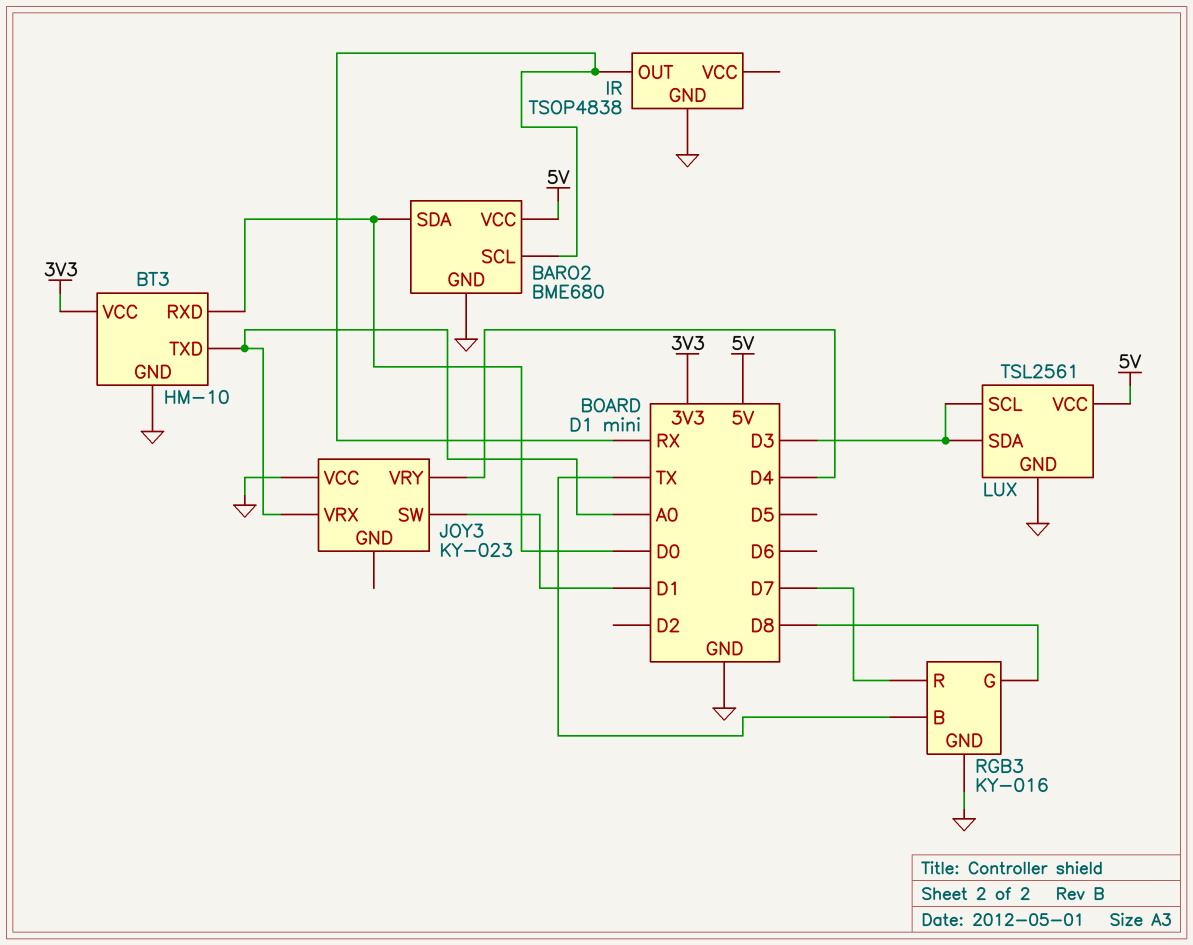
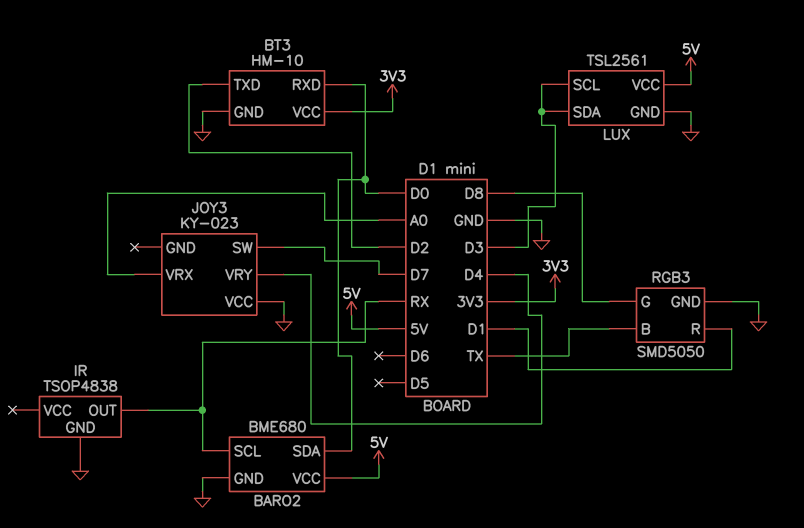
BT3 pin TXD: A0 -> D2
JOY3 pin SW: D1 -> D7
RGB3: KY-016 -> SMD5050
RGB3 pin R: D7 -> D1

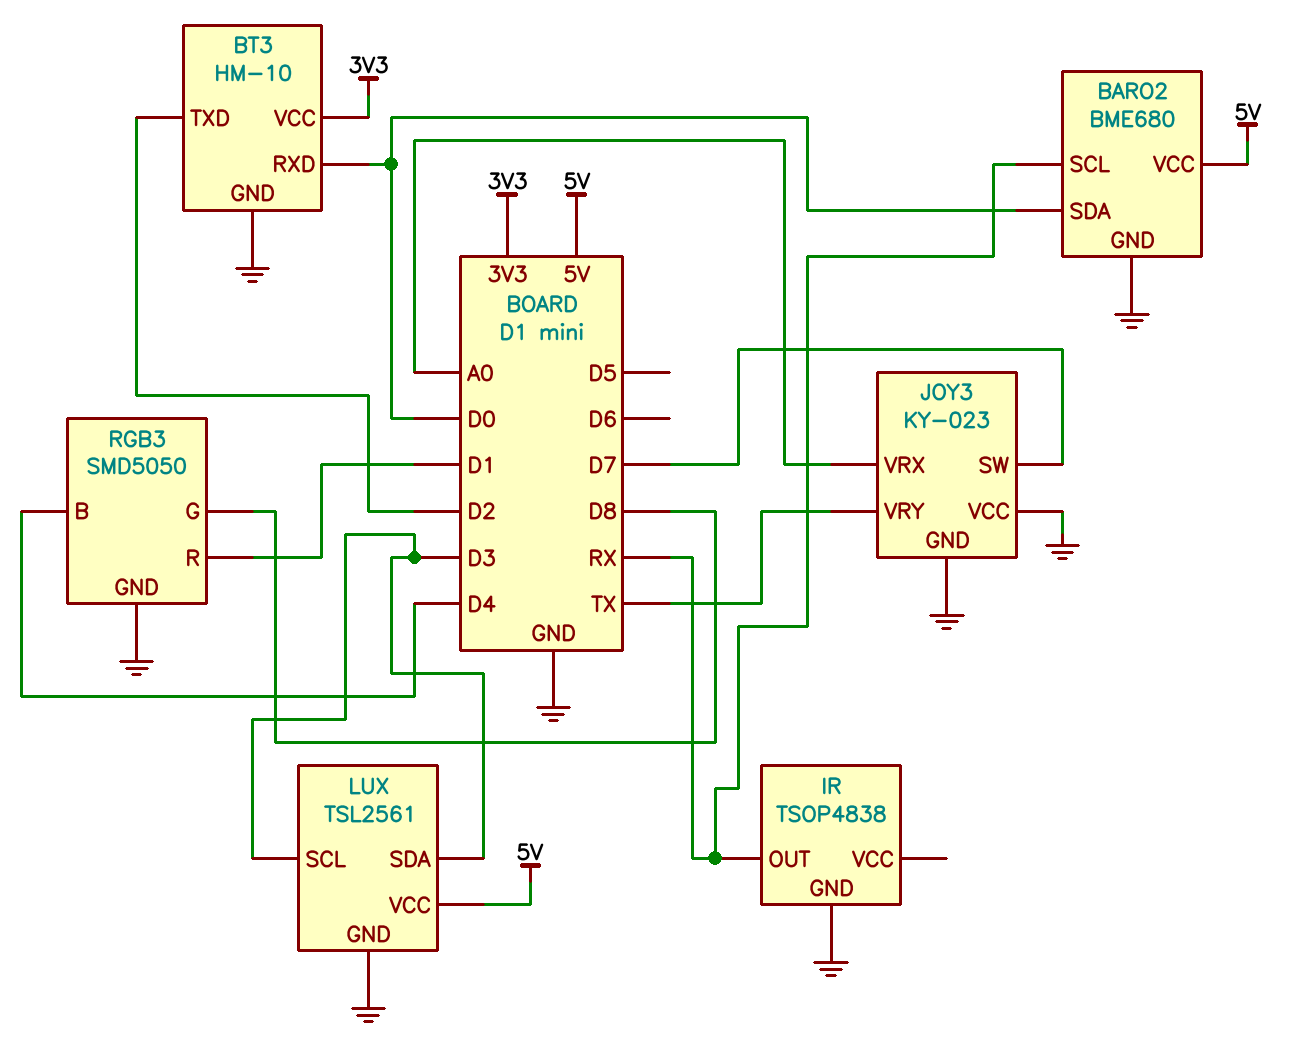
JOY3 pin GND: none -> GND
JOY3 pin VRY: D4 -> TX
RGB3 pin B: TX -> D4

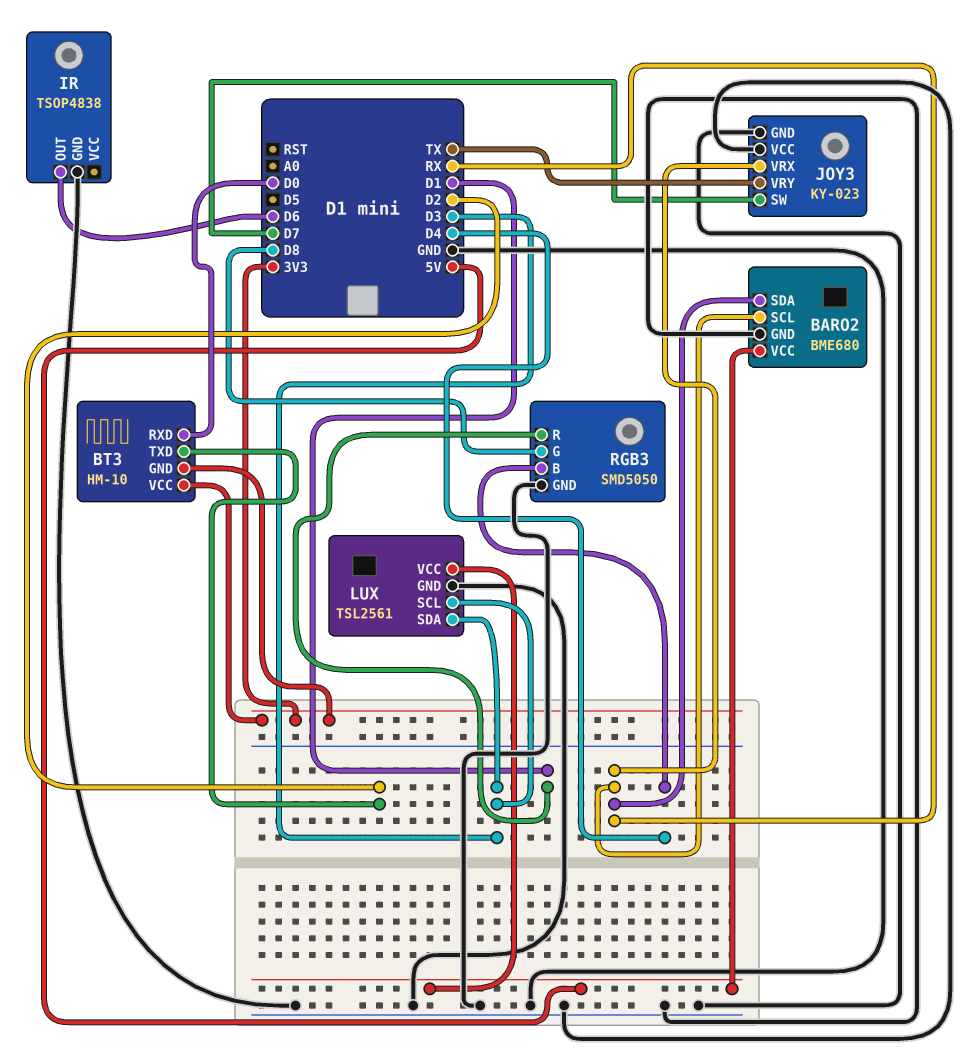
BARO2 pin SDA: D0 -> RX
BT3 pin GND: GND -> 3V3
IR pin OUT: RX -> D6
JOY3 pin VRX: A0 -> RX

